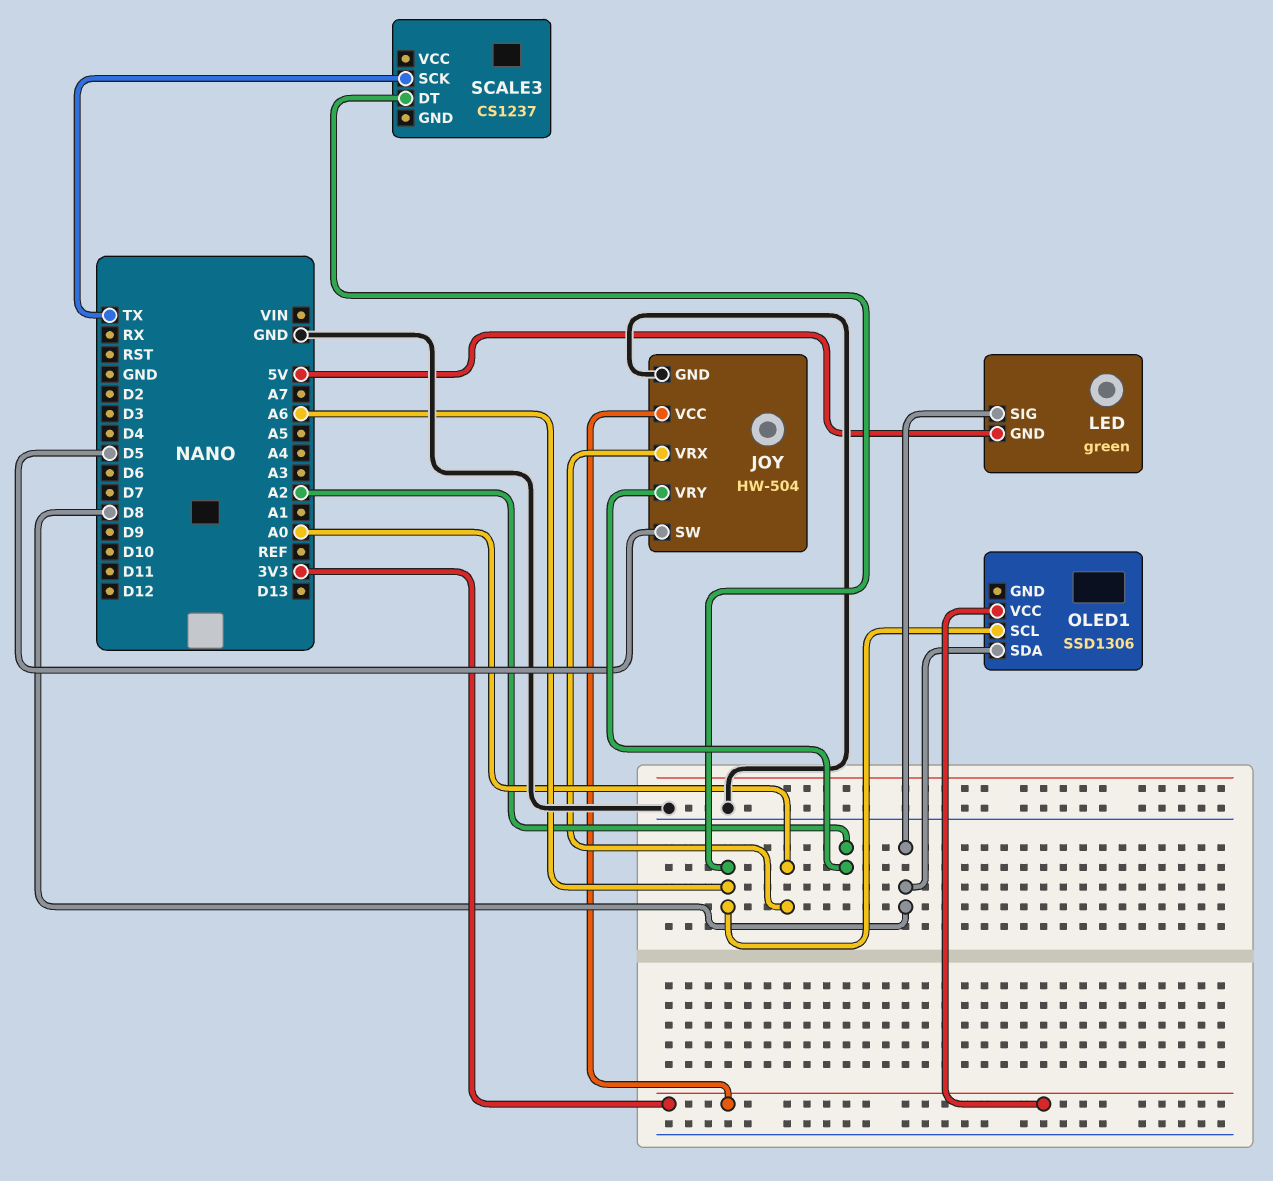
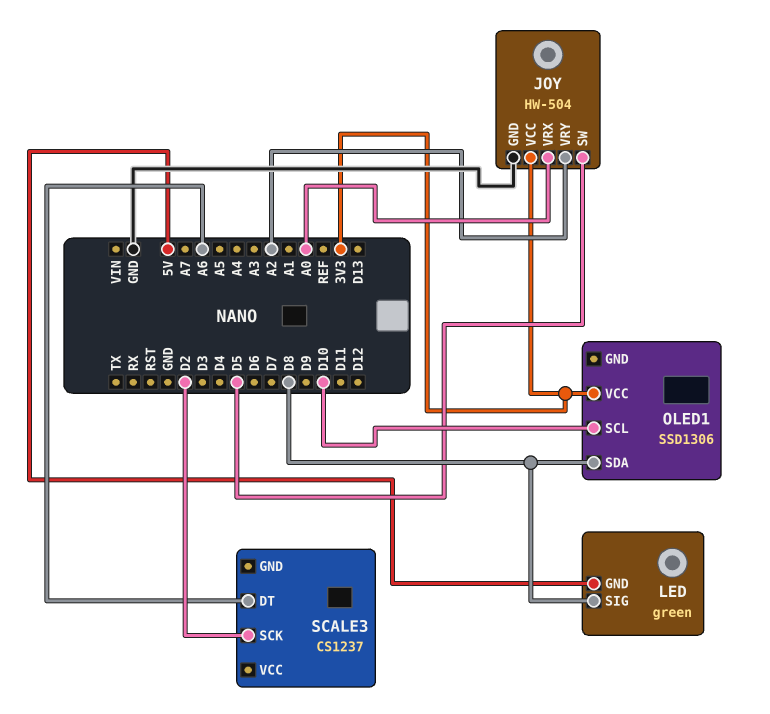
OLED1 pin SCL: A6 -> D10
SCALE3 pin SCK: TX -> D2

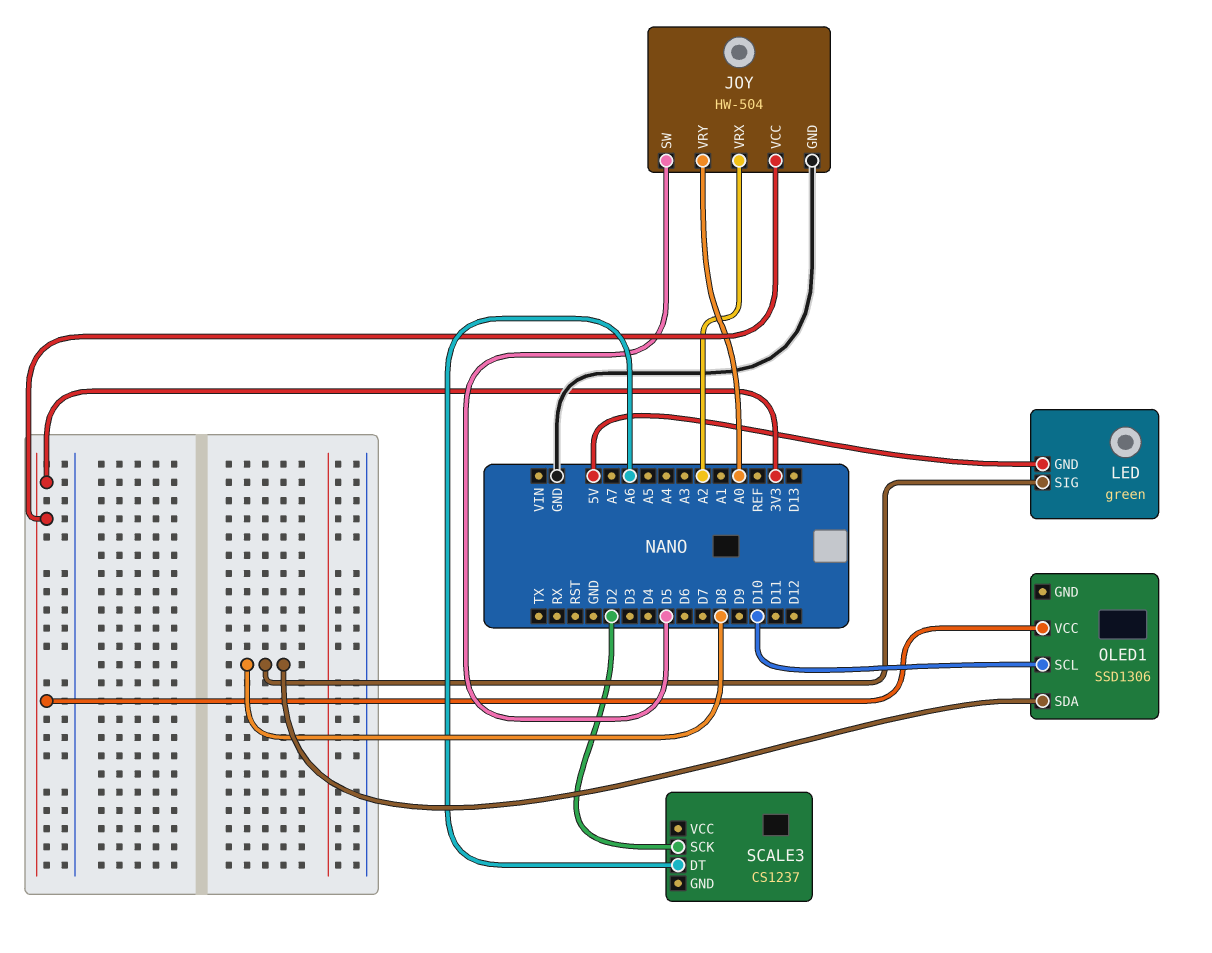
JOY pin VRX: A0 -> A2
JOY pin VRY: A2 -> A0

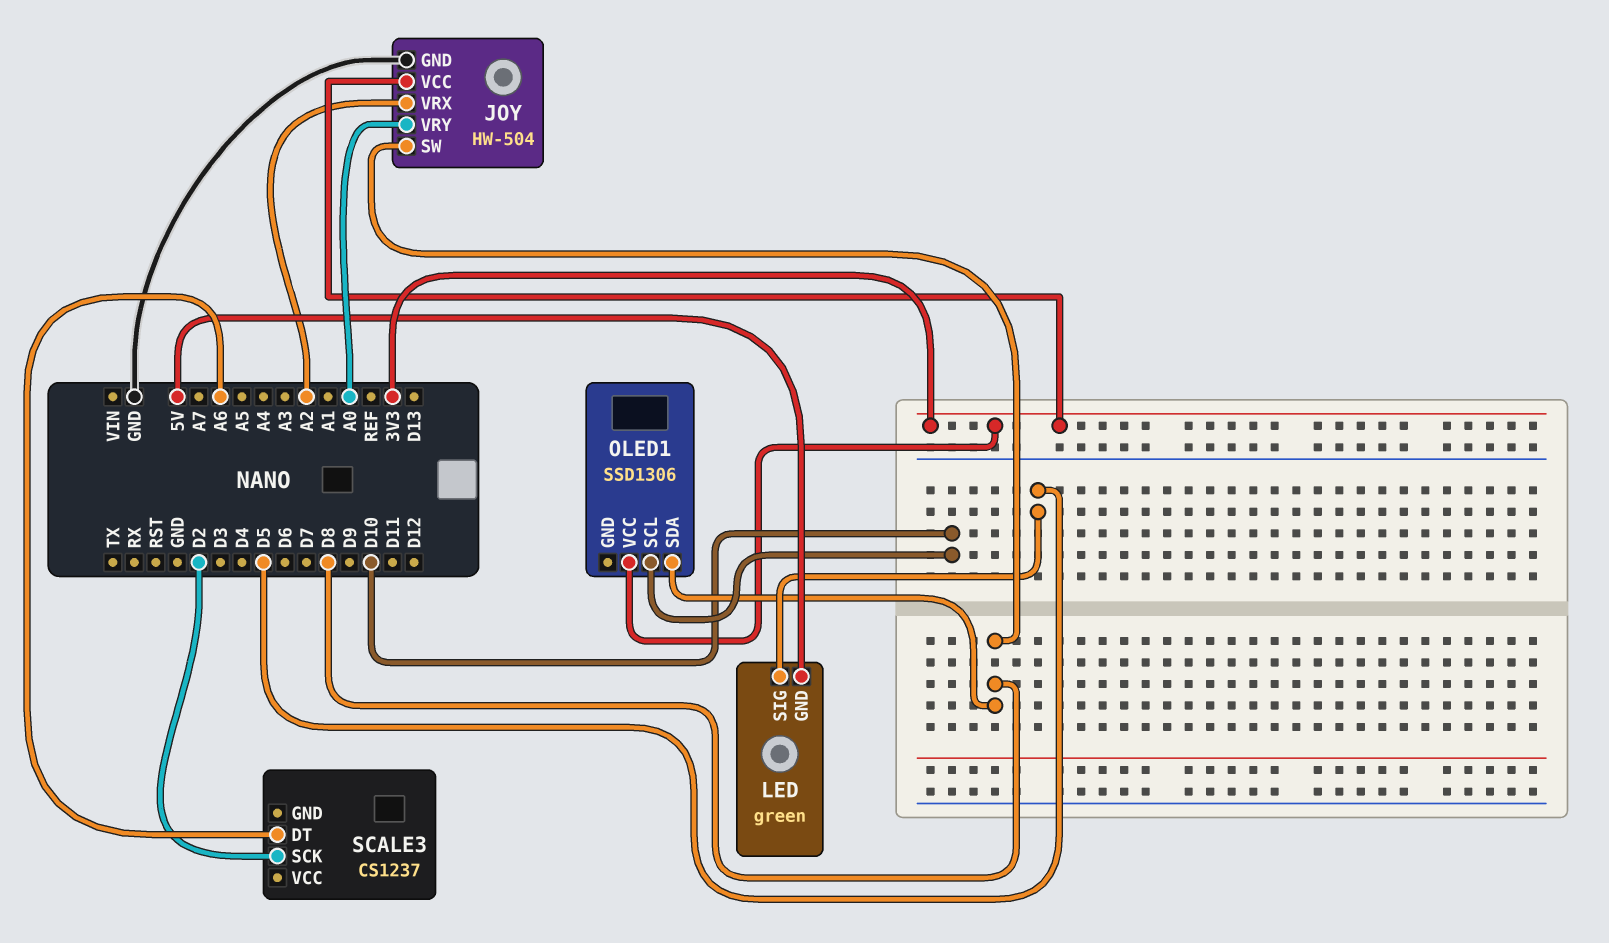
JOY pin SW: D5 -> D8
LED pin SIG: D8 -> D5

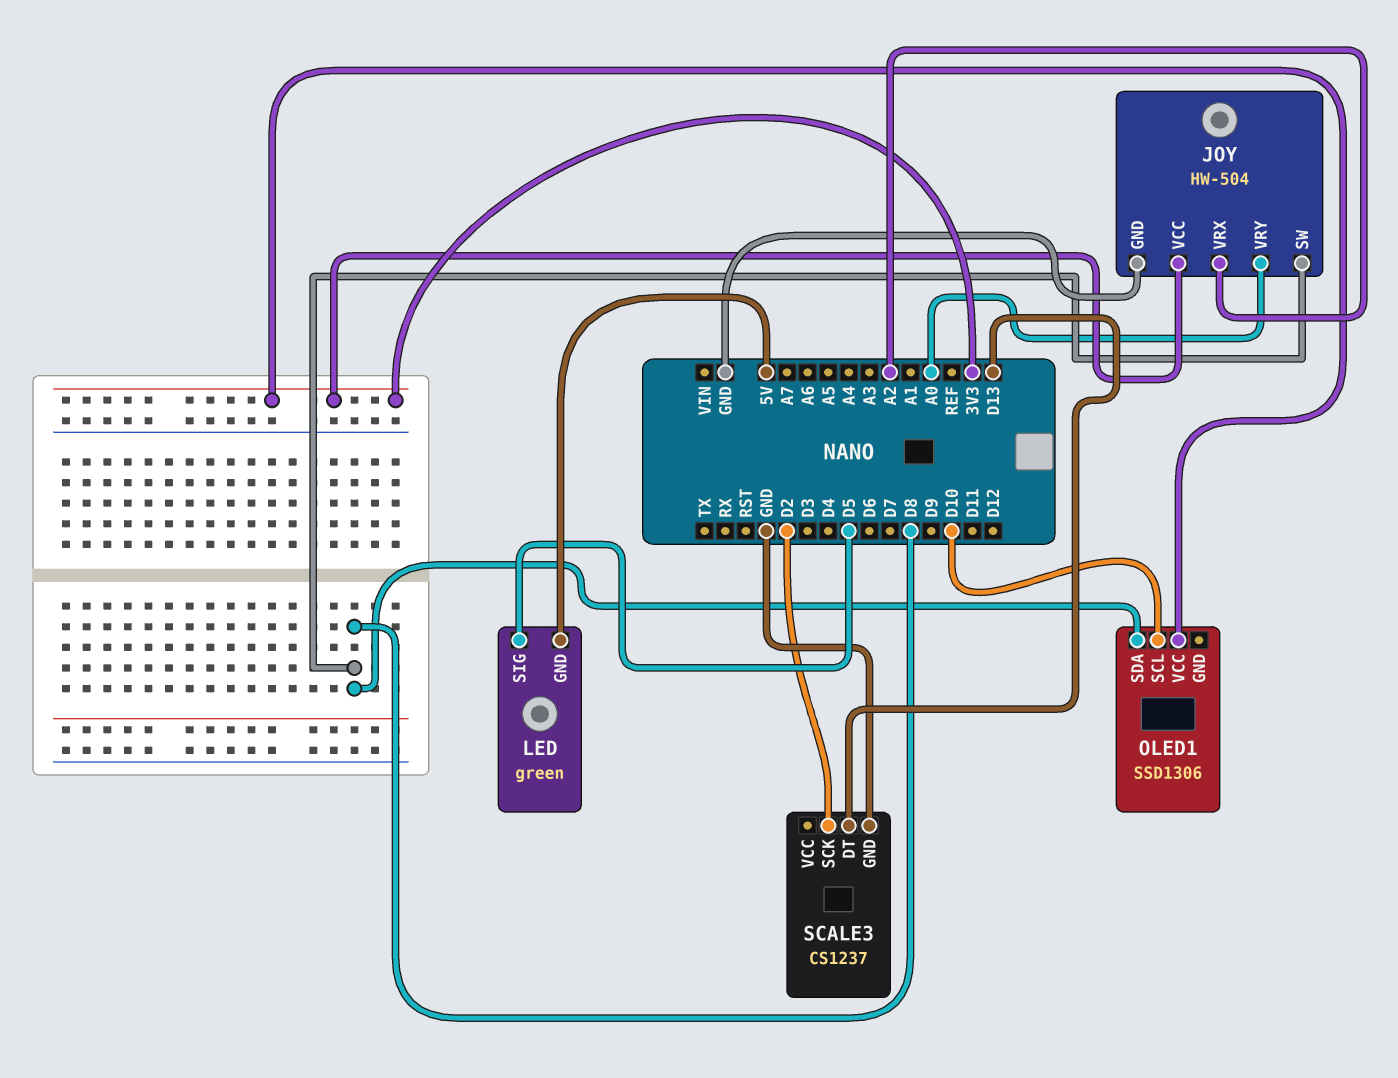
SCALE3 pin DT: A6 -> D13
SCALE3 pin GND: none -> GND

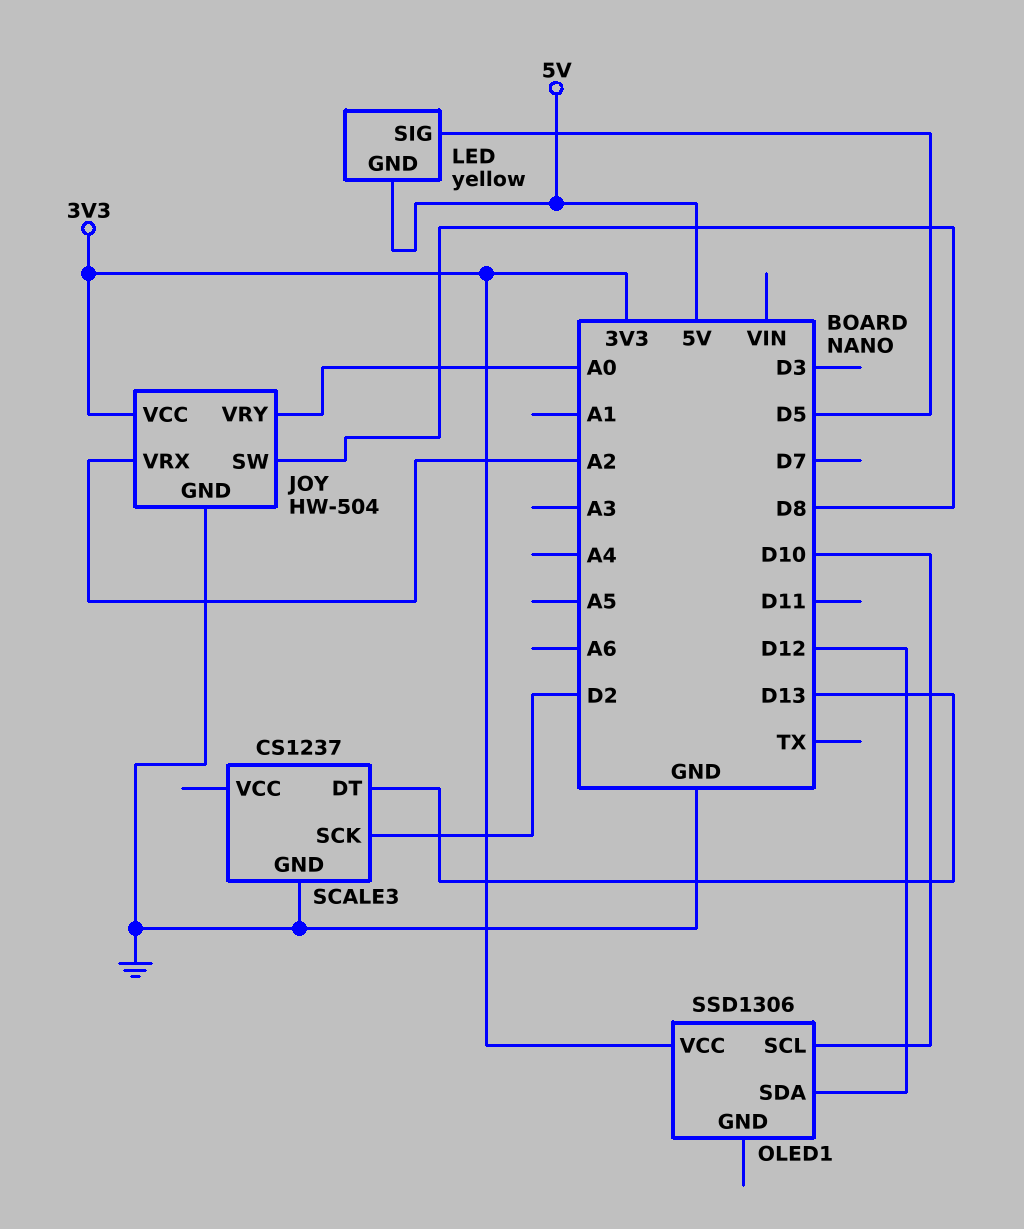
LED: green -> yellow
OLED1 pin SDA: D8 -> D12

